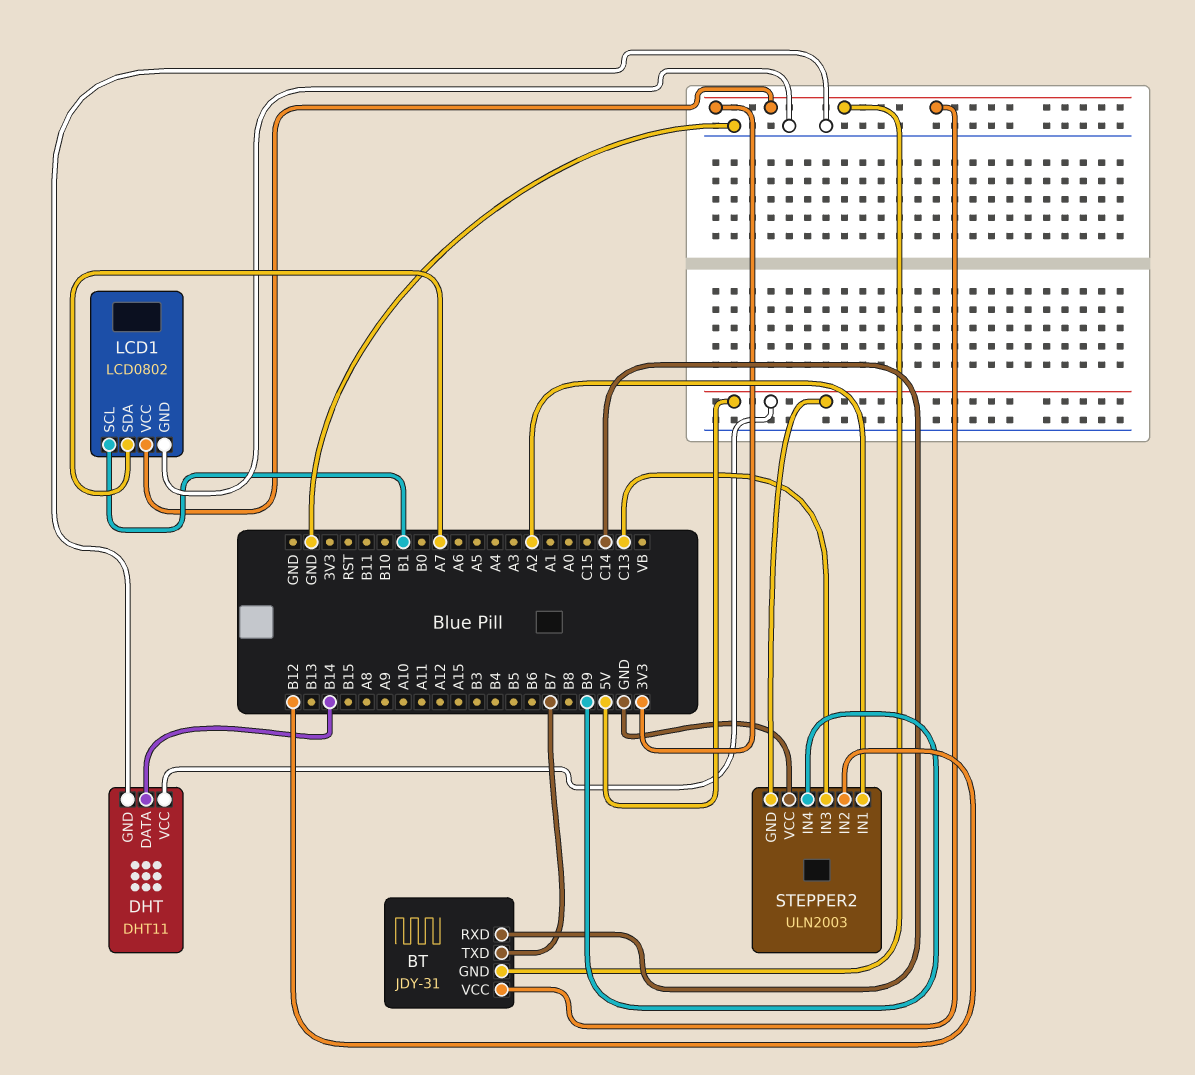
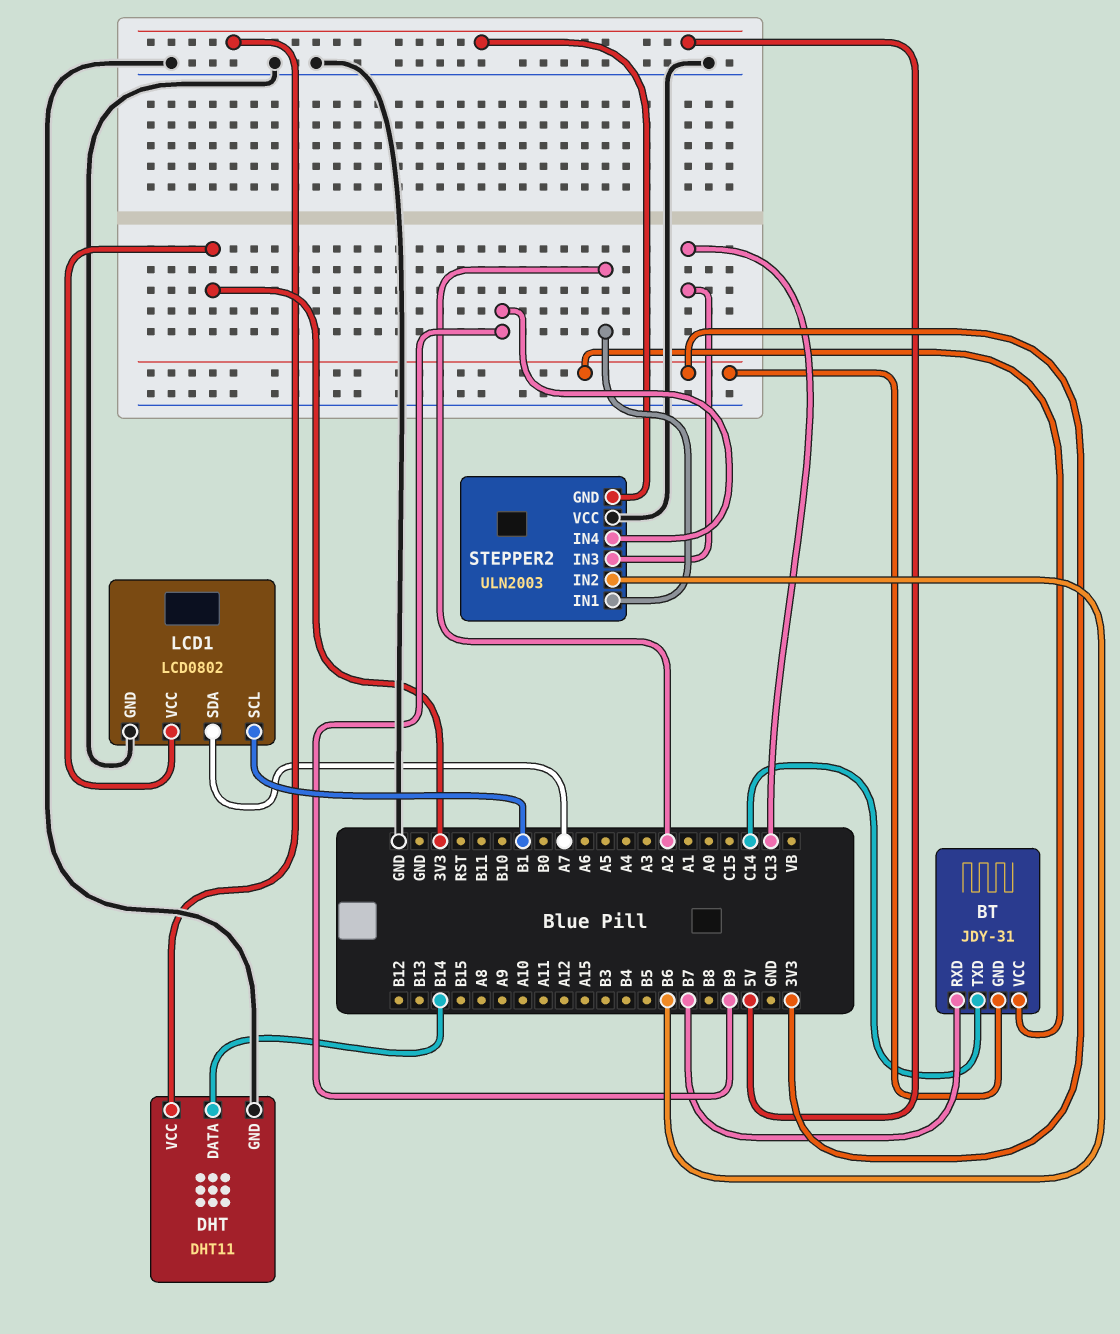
BT pin RXD: C14 -> B7
BT pin TXD: B7 -> C14
STEPPER2 pin IN2: B12 -> B6

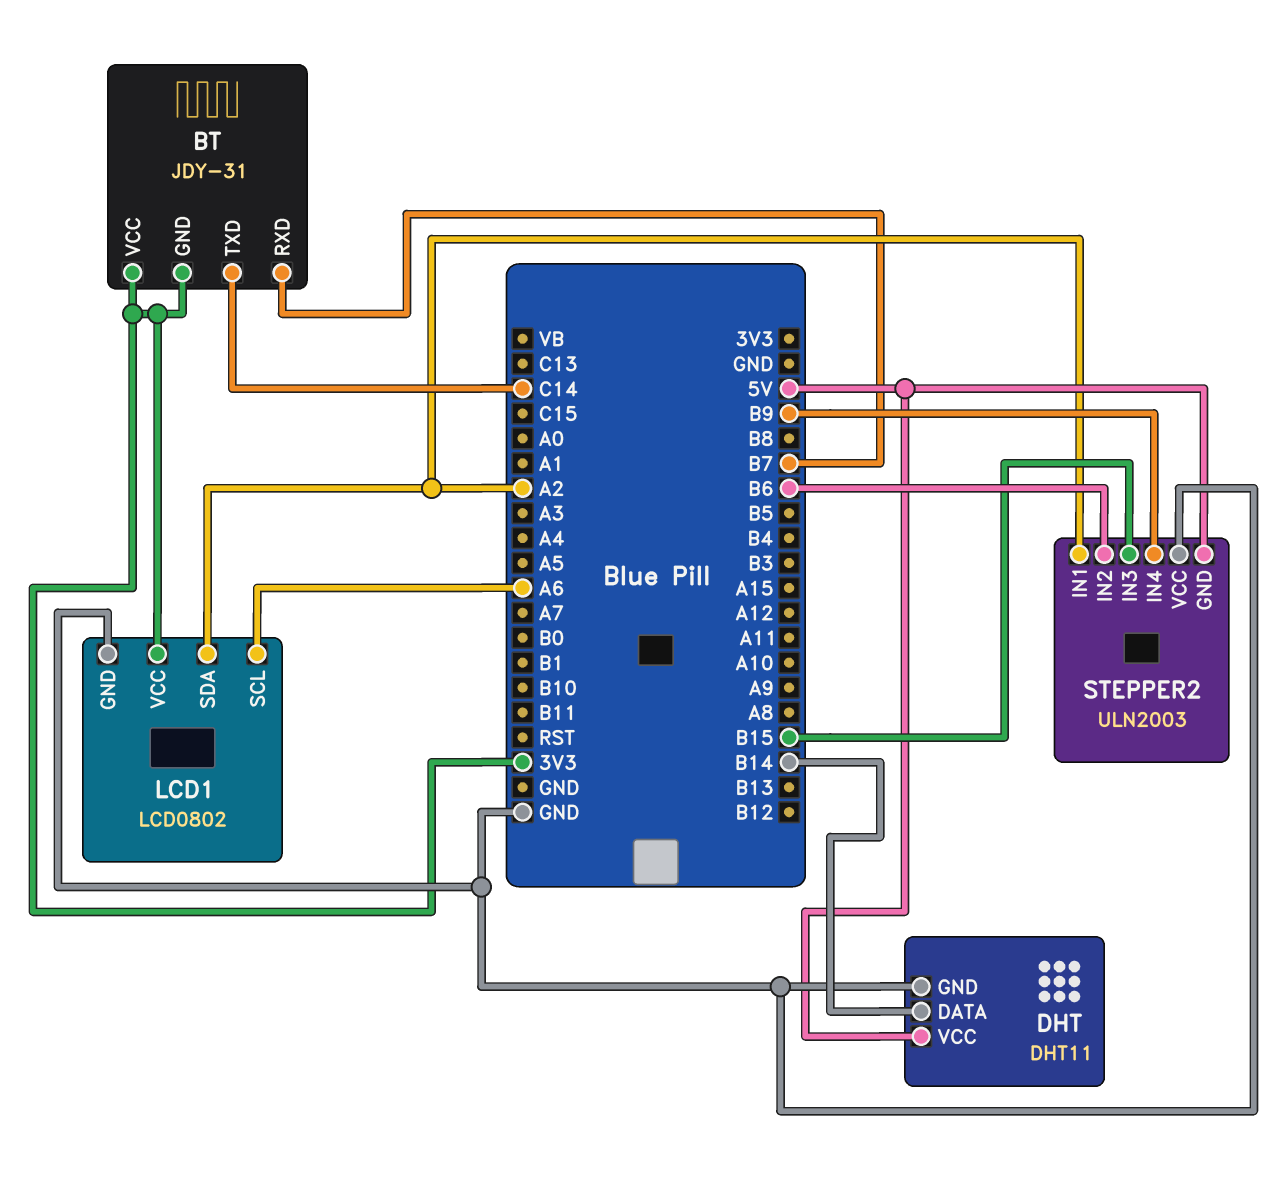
LCD1 pin SCL: B1 -> A6
LCD1 pin SDA: A7 -> A2
STEPPER2 pin IN3: C13 -> B15

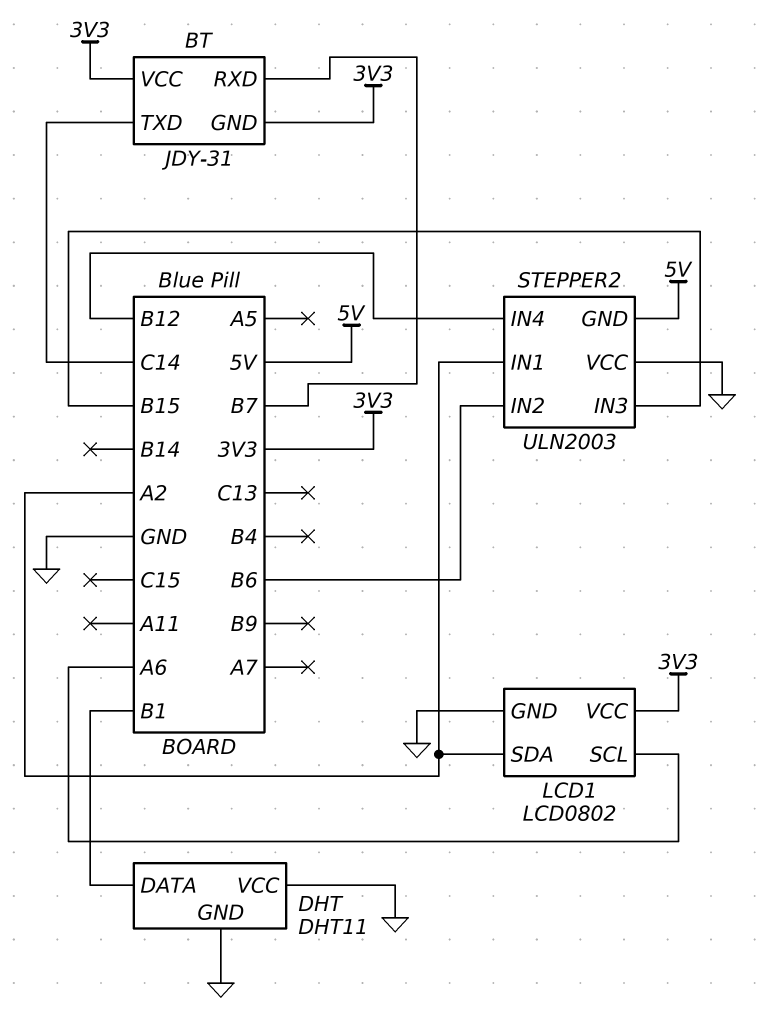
DHT pin DATA: B14 -> B1
DHT pin VCC: 5V -> GND
STEPPER2 pin IN4: B9 -> B12

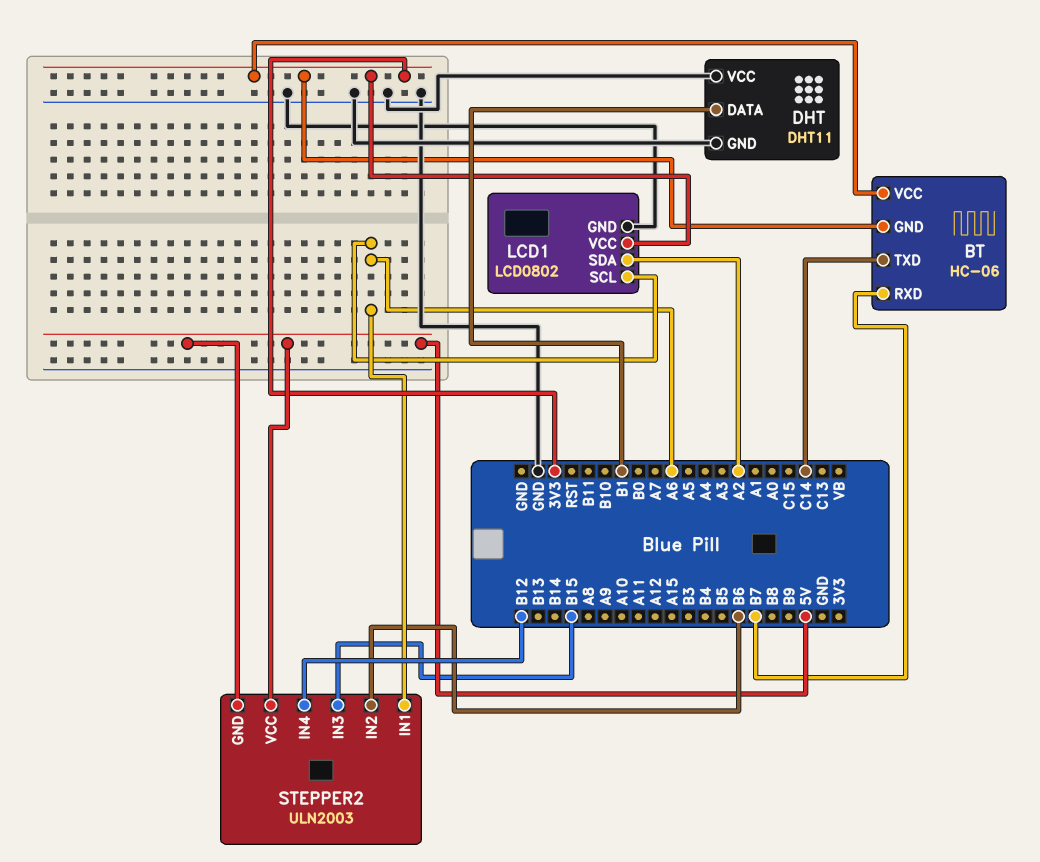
BT: JDY-31 -> HC-06
STEPPER2 pin IN1: A2 -> A6
STEPPER2 pin VCC: GND -> 5V

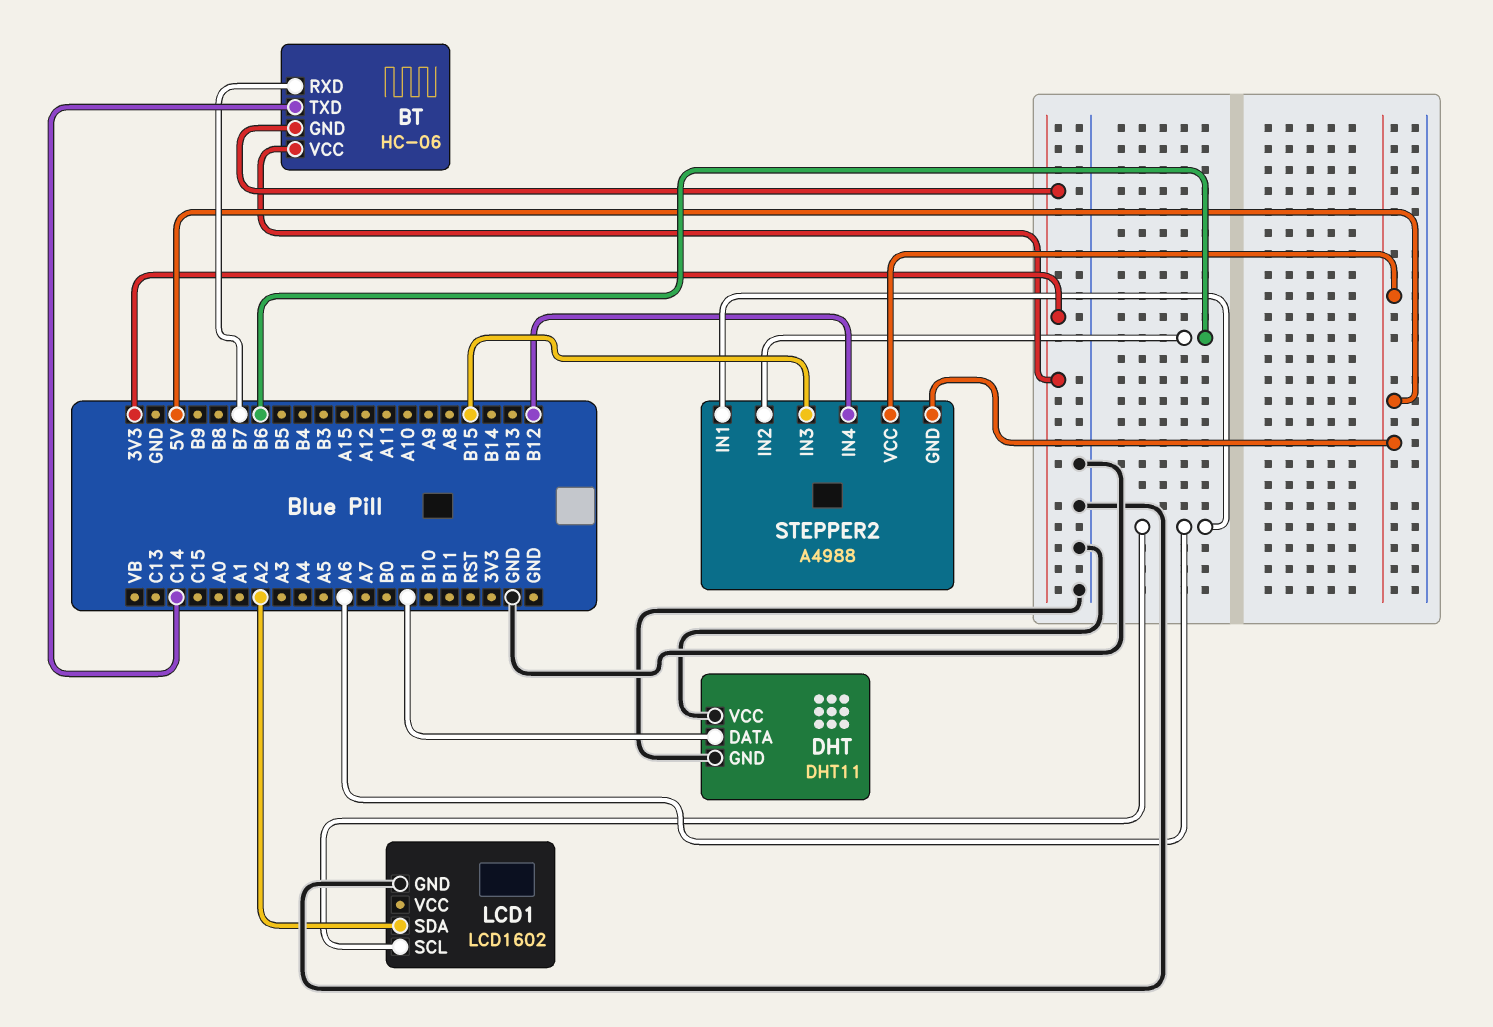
LCD1: LCD0802 -> LCD1602
LCD1 pin VCC: 3V3 -> none
STEPPER2: ULN2003 -> A4988

